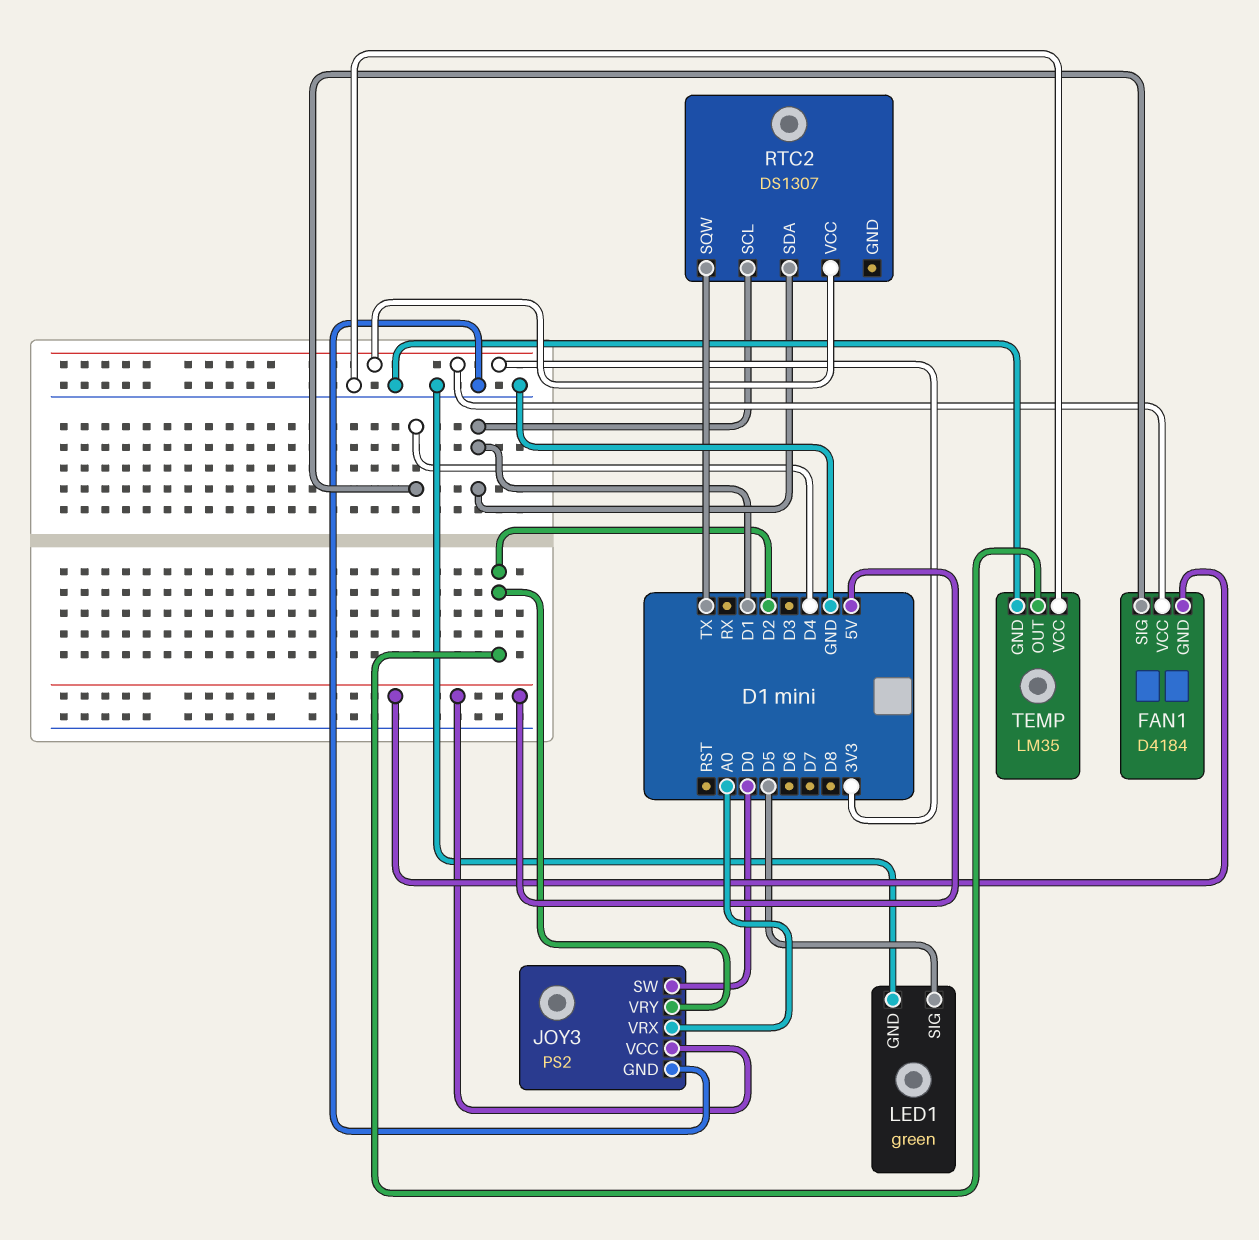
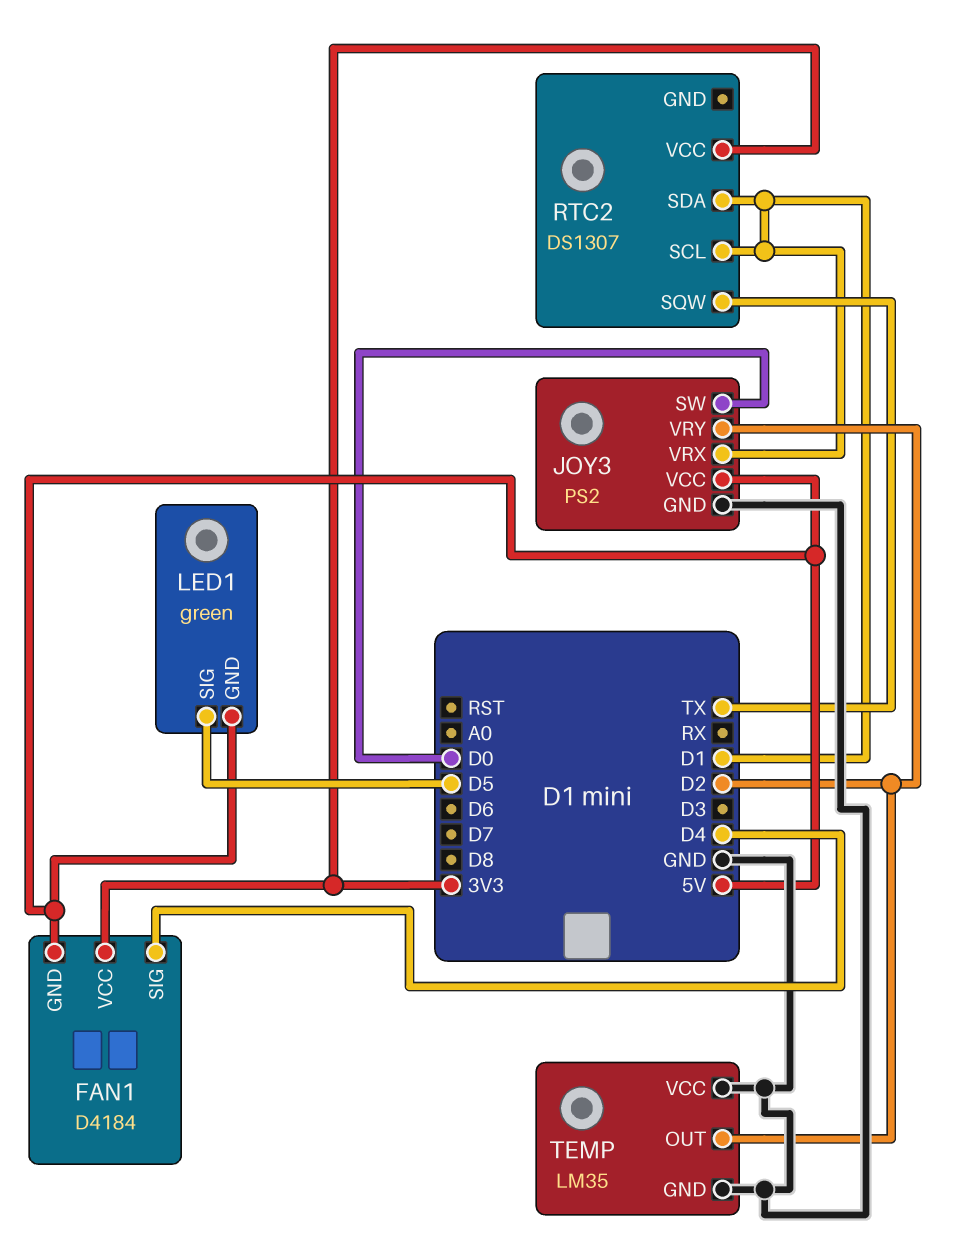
JOY3 pin VRX: A0 -> D1
LED1 pin GND: GND -> 5V

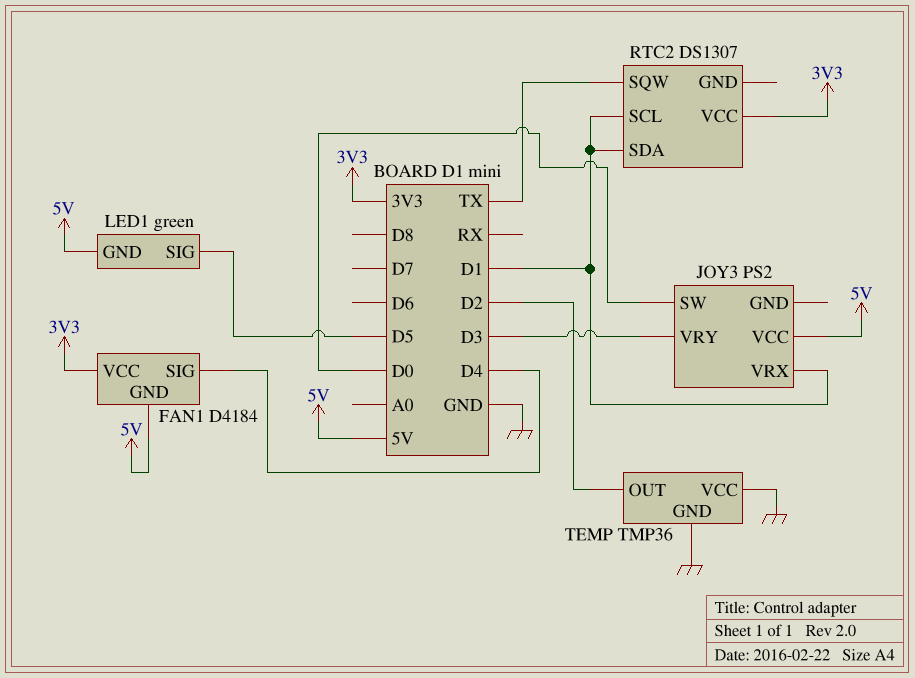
JOY3 pin GND: GND -> none
JOY3 pin VRY: D2 -> D3
TEMP: LM35 -> TMP36

